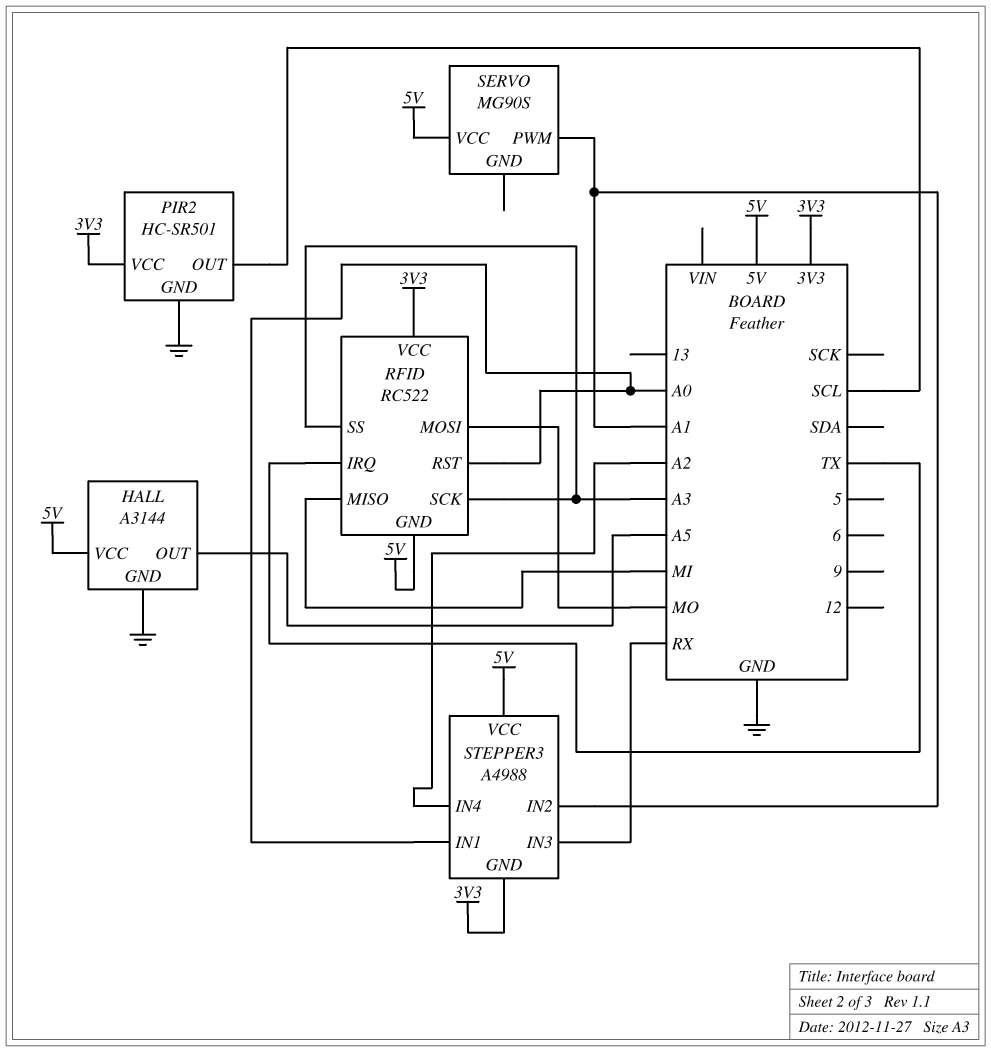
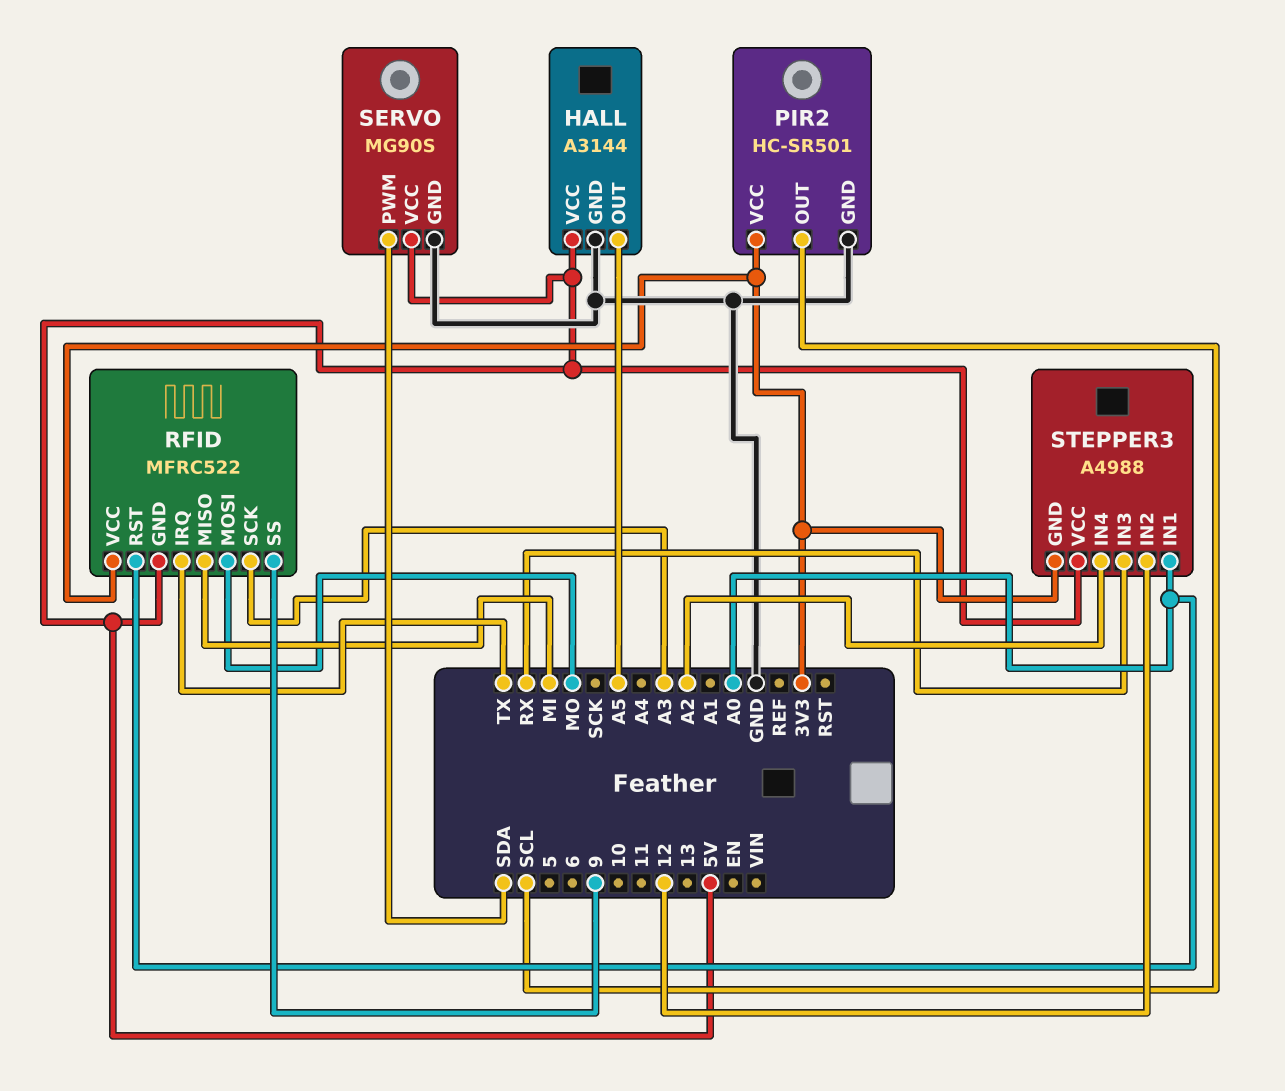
RFID: RC522 -> MFRC522
RFID pin SS: A3 -> 9
SERVO pin GND: none -> GND
SERVO pin PWM: A1 -> SDA
STEPPER3 pin IN2: A1 -> 12

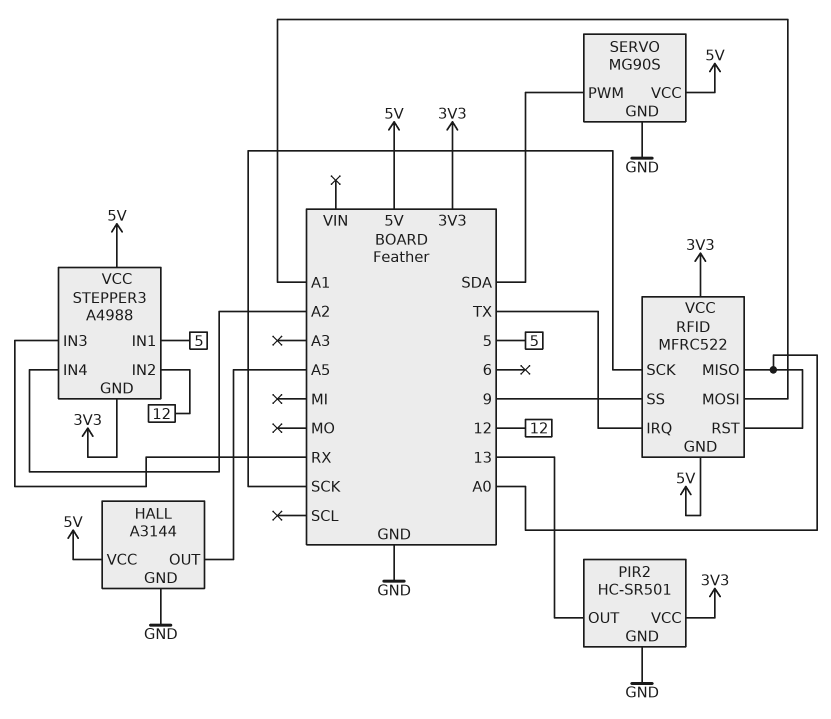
PIR2 pin OUT: SCL -> 13
RFID pin MISO: MI -> A0
RFID pin MOSI: MO -> A1
RFID pin SCK: A3 -> SCK
STEPPER3 pin IN1: A0 -> 5

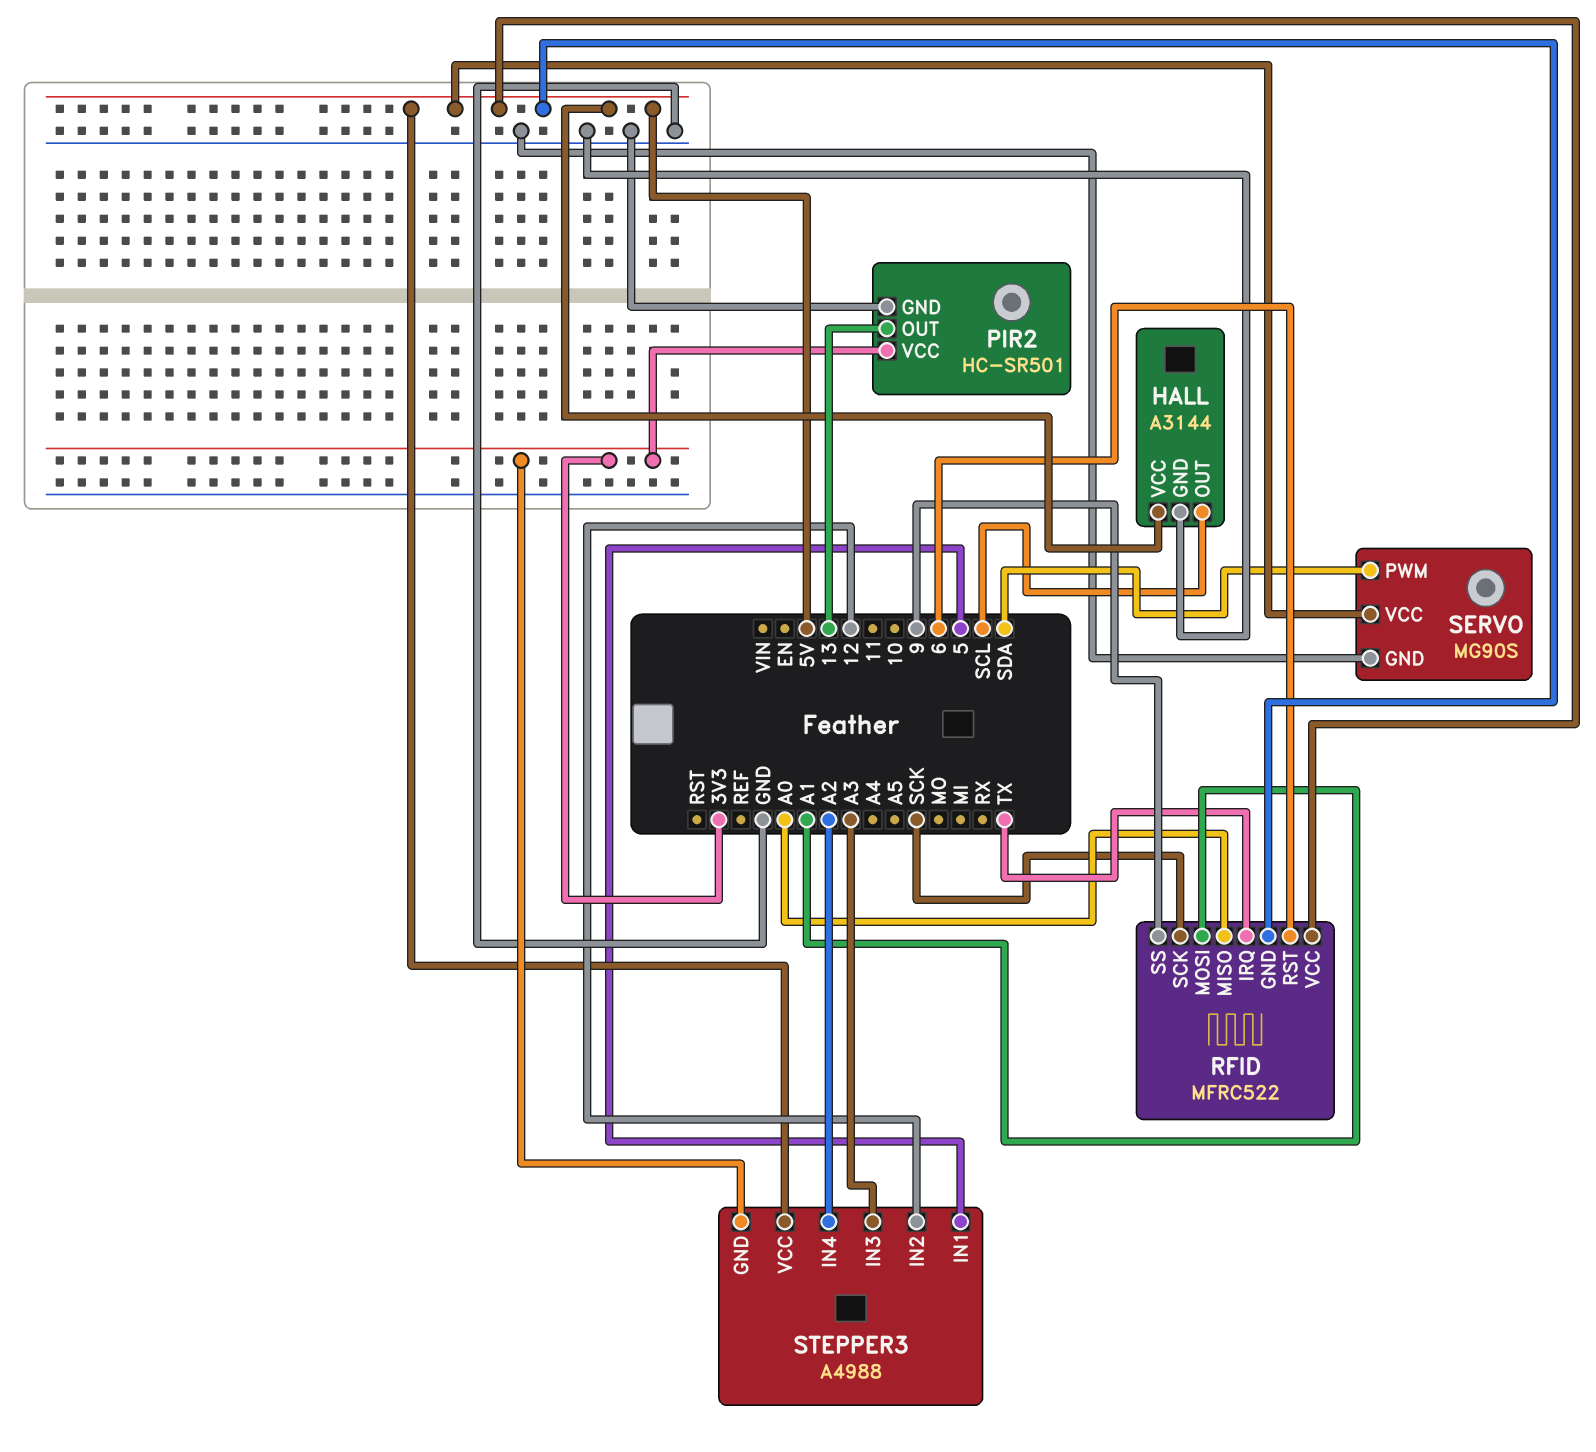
HALL pin OUT: A5 -> SCL
RFID pin RST: A0 -> 6
RFID pin VCC: 3V3 -> 5V
STEPPER3 pin IN3: RX -> A3

